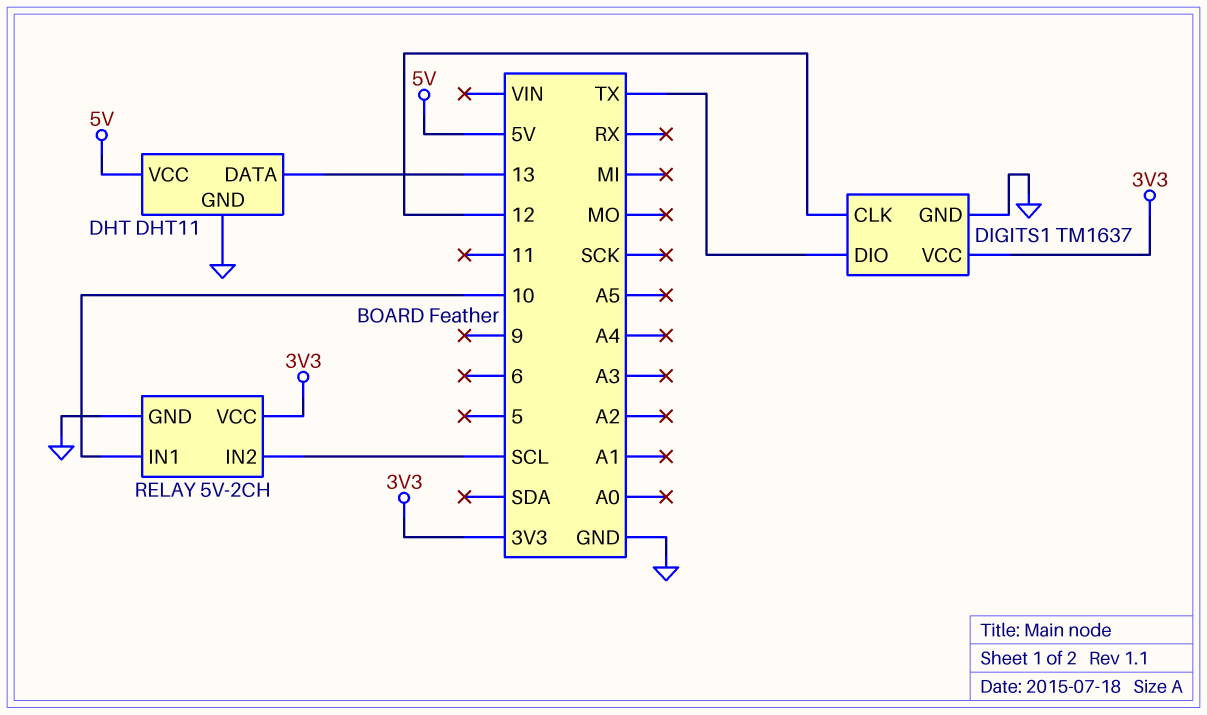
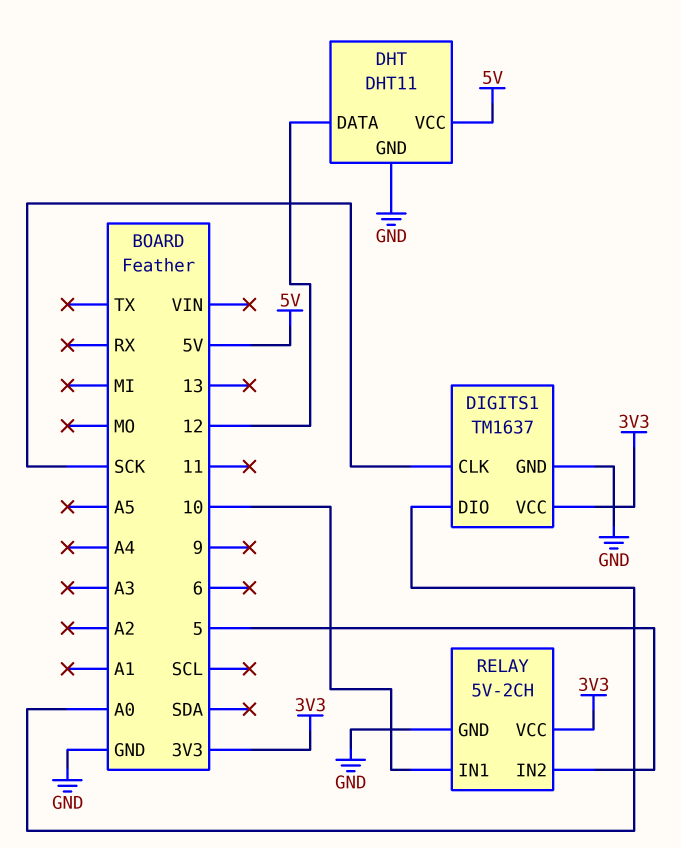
DHT pin DATA: 13 -> 12
DIGITS1 pin CLK: 12 -> SCK
DIGITS1 pin DIO: TX -> A0
RELAY pin IN2: SCL -> 5

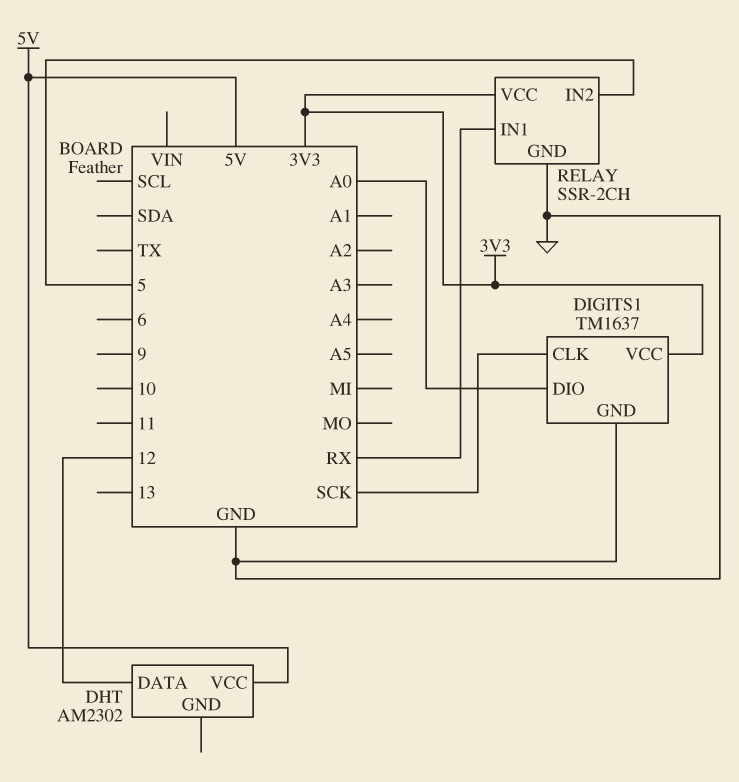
DHT: DHT11 -> AM2302
DHT pin GND: GND -> none
RELAY: 5V-2CH -> SSR-2CH
RELAY pin IN1: 10 -> RX

